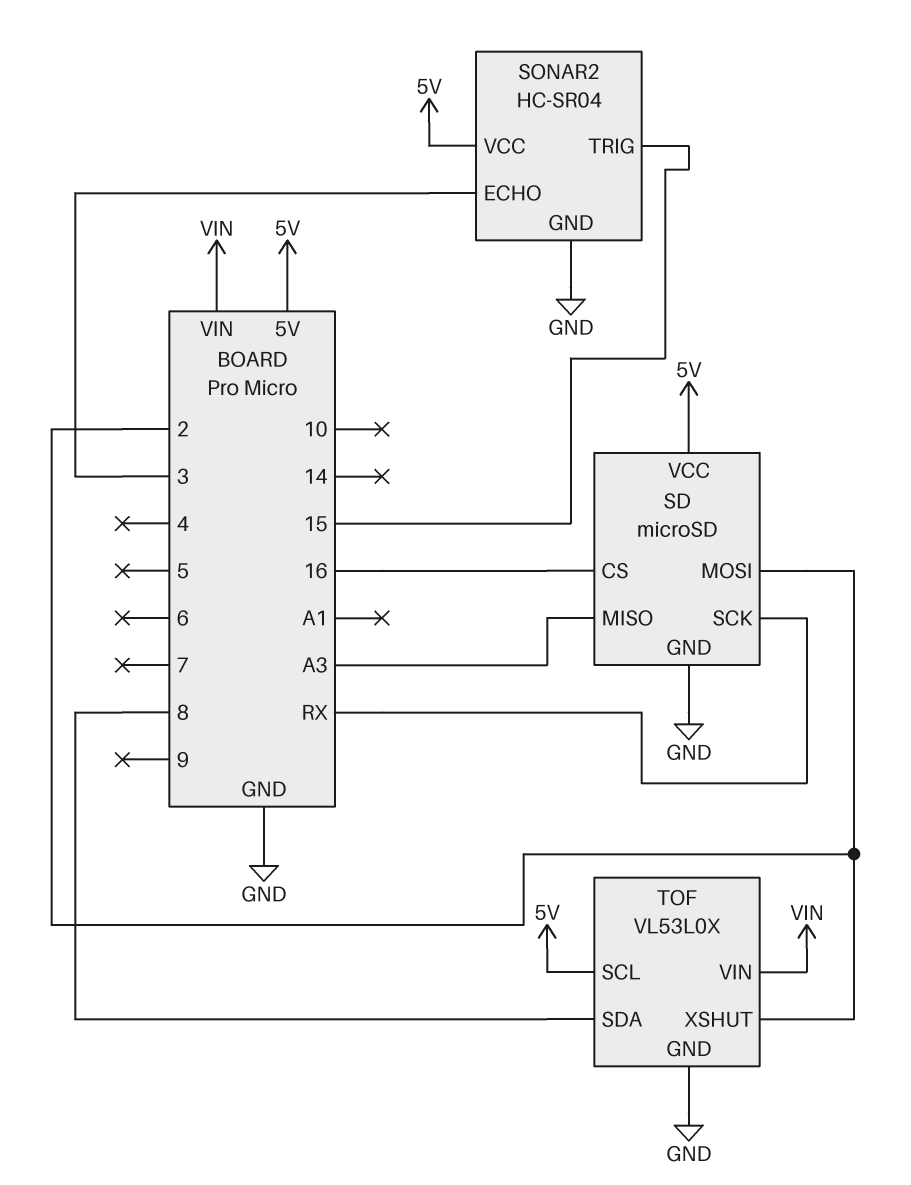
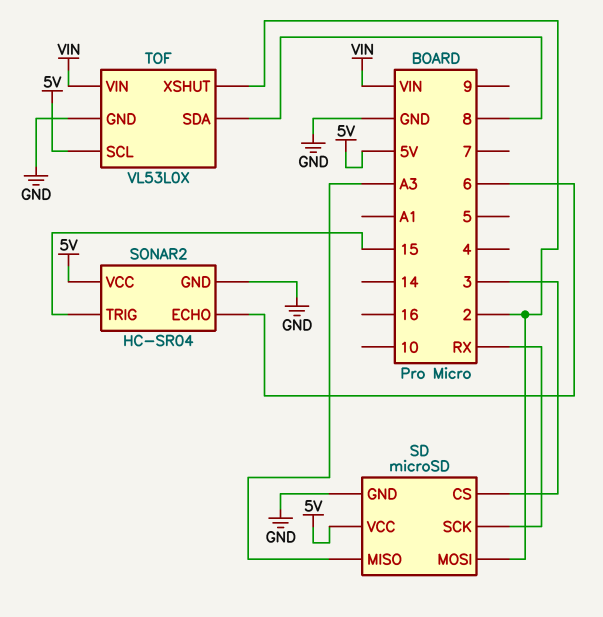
SD pin CS: 16 -> 3
SONAR2 pin ECHO: 3 -> 6

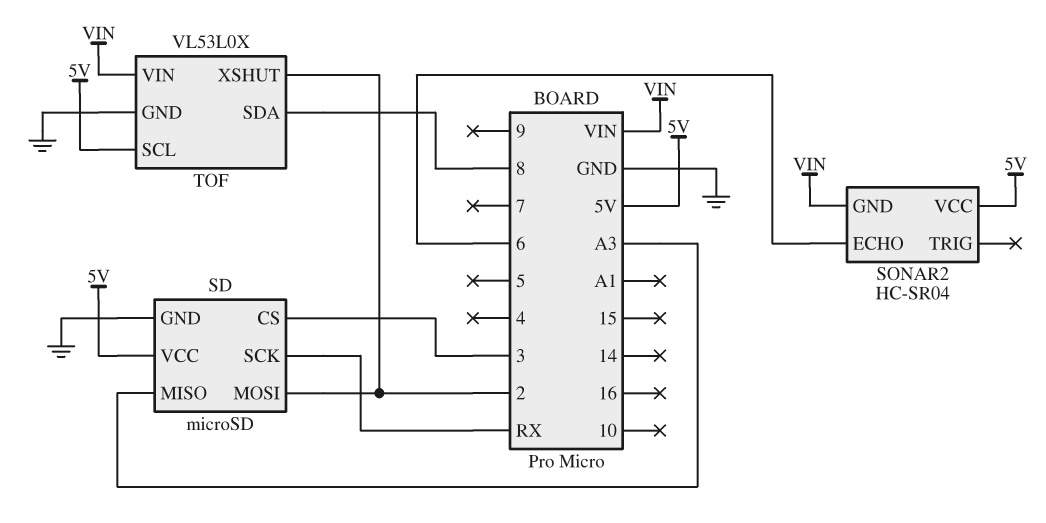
SONAR2 pin GND: GND -> VIN
SONAR2 pin TRIG: 15 -> none

